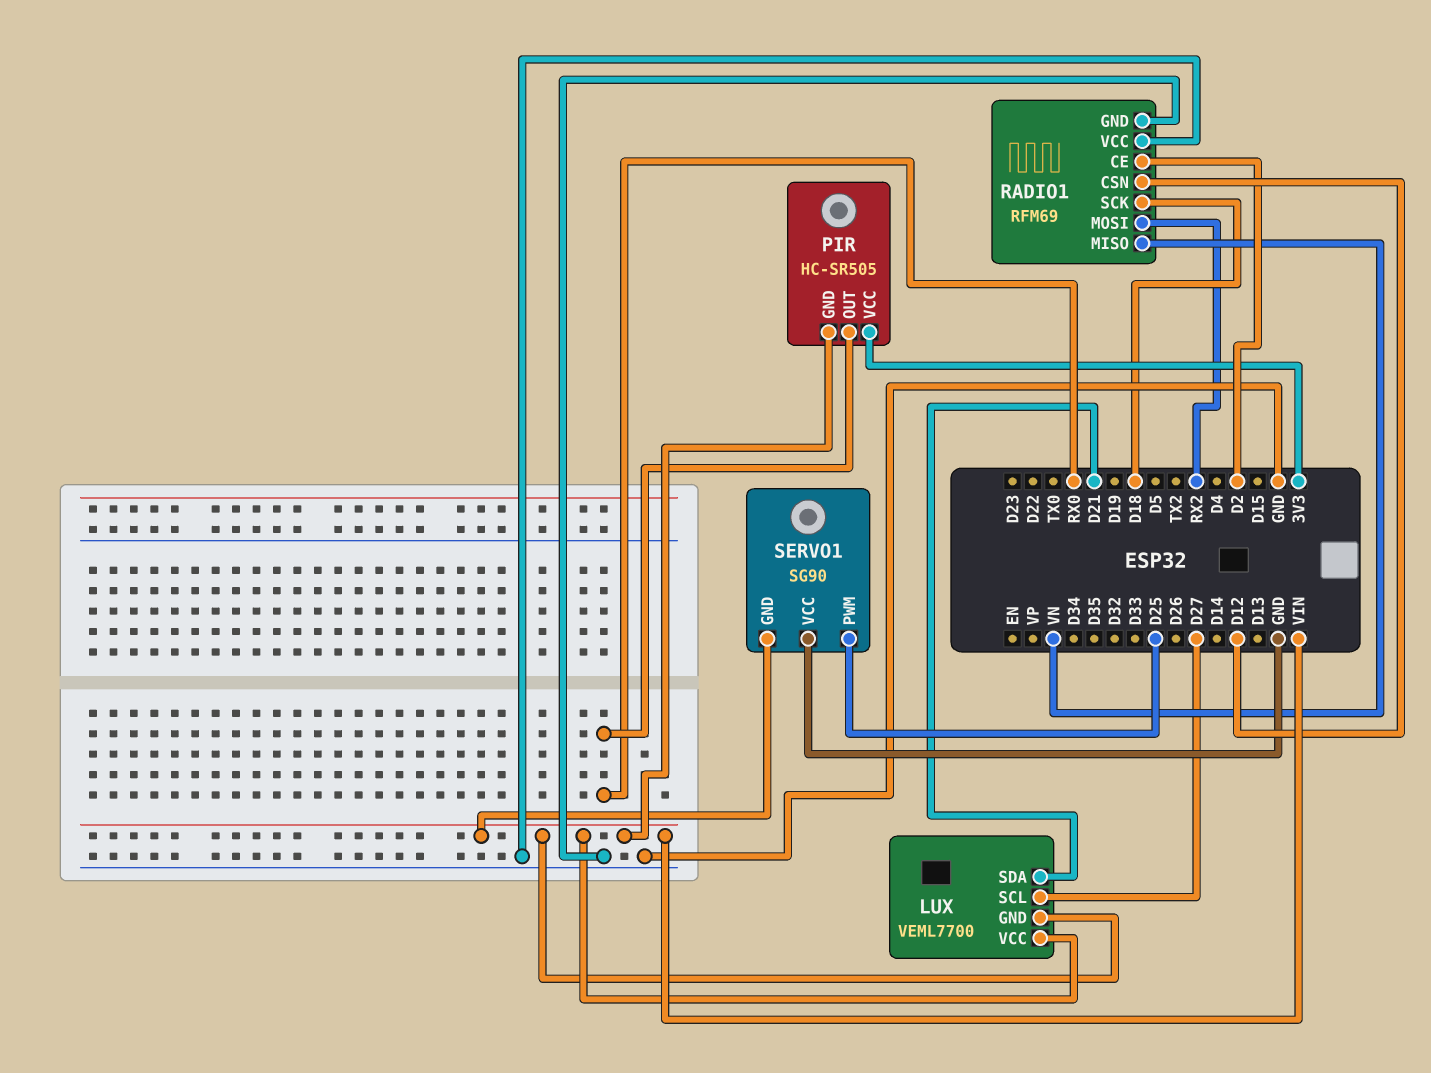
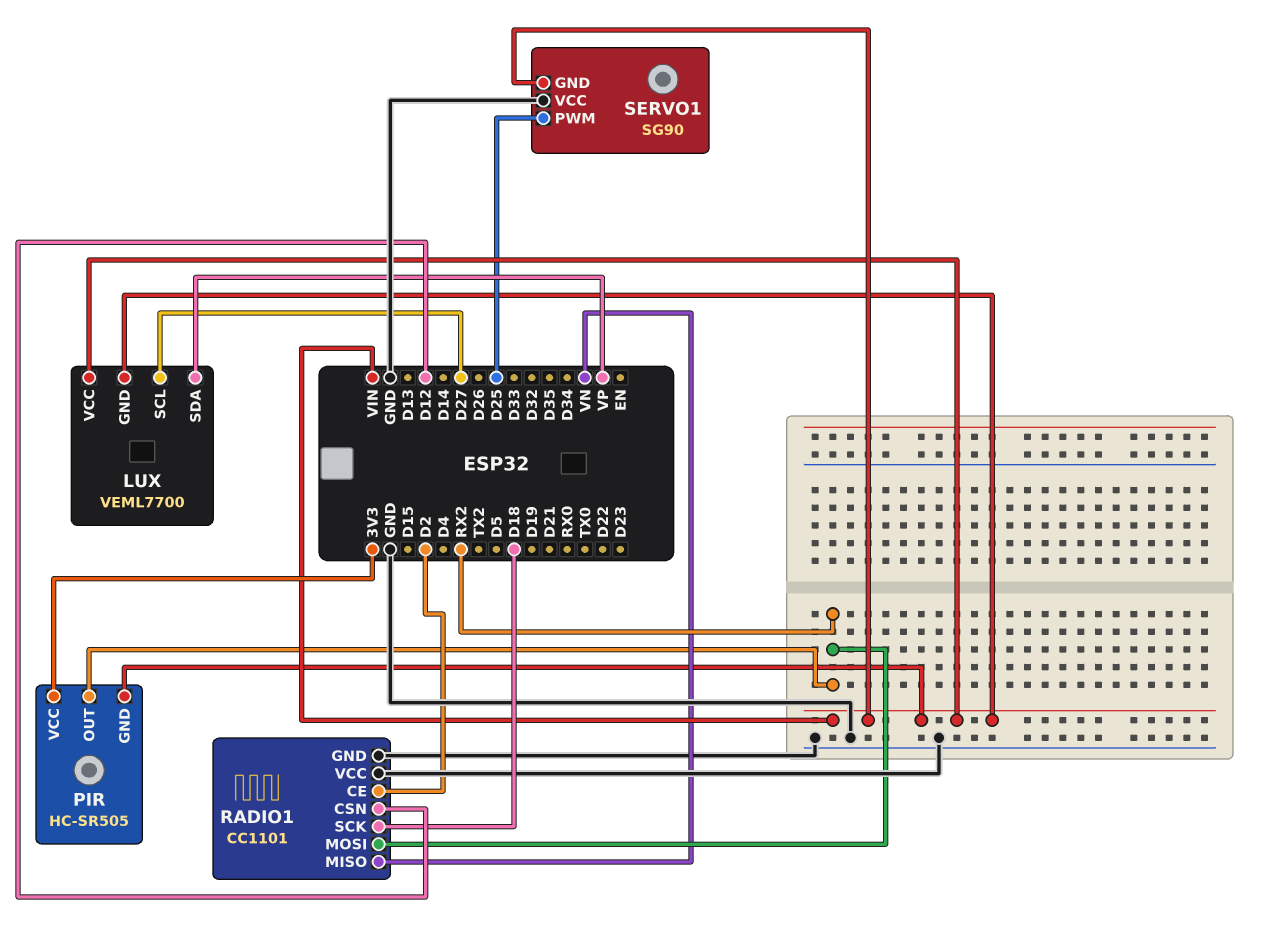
LUX pin SDA: D21 -> VP
PIR pin OUT: RX0 -> RX2
RADIO1: RFM69 -> CC1101

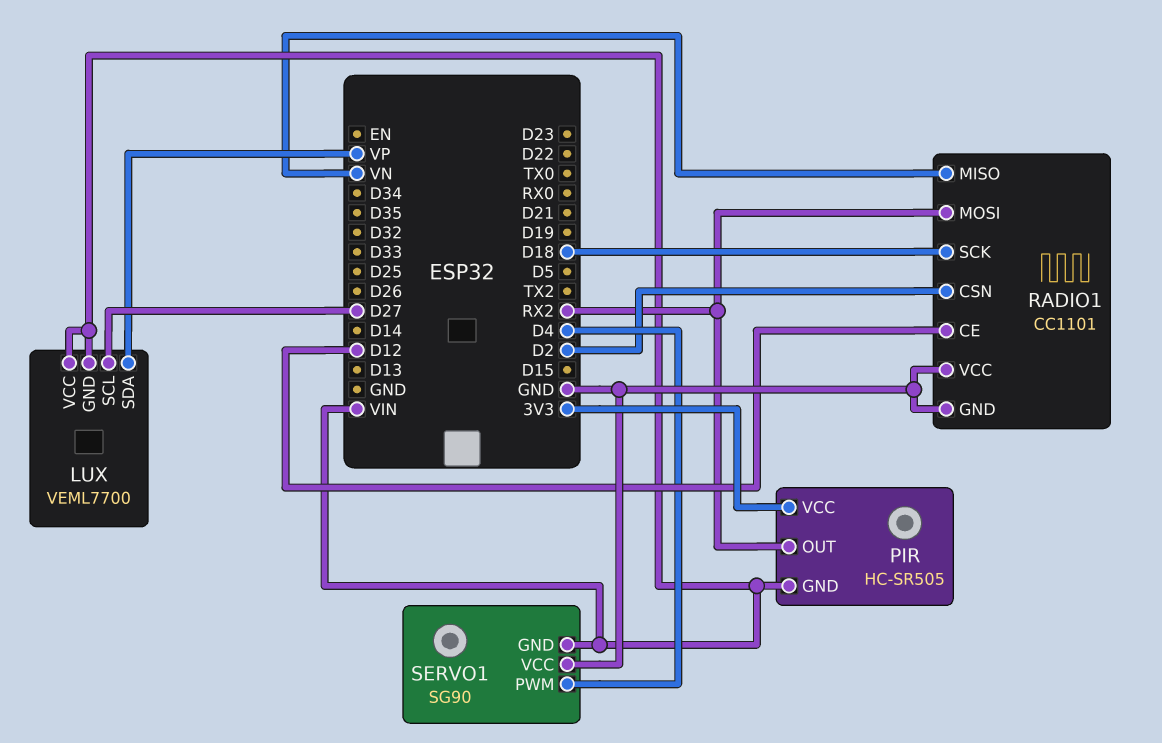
RADIO1 pin CE: D2 -> D12
RADIO1 pin CSN: D12 -> D2
SERVO1 pin PWM: D25 -> D4

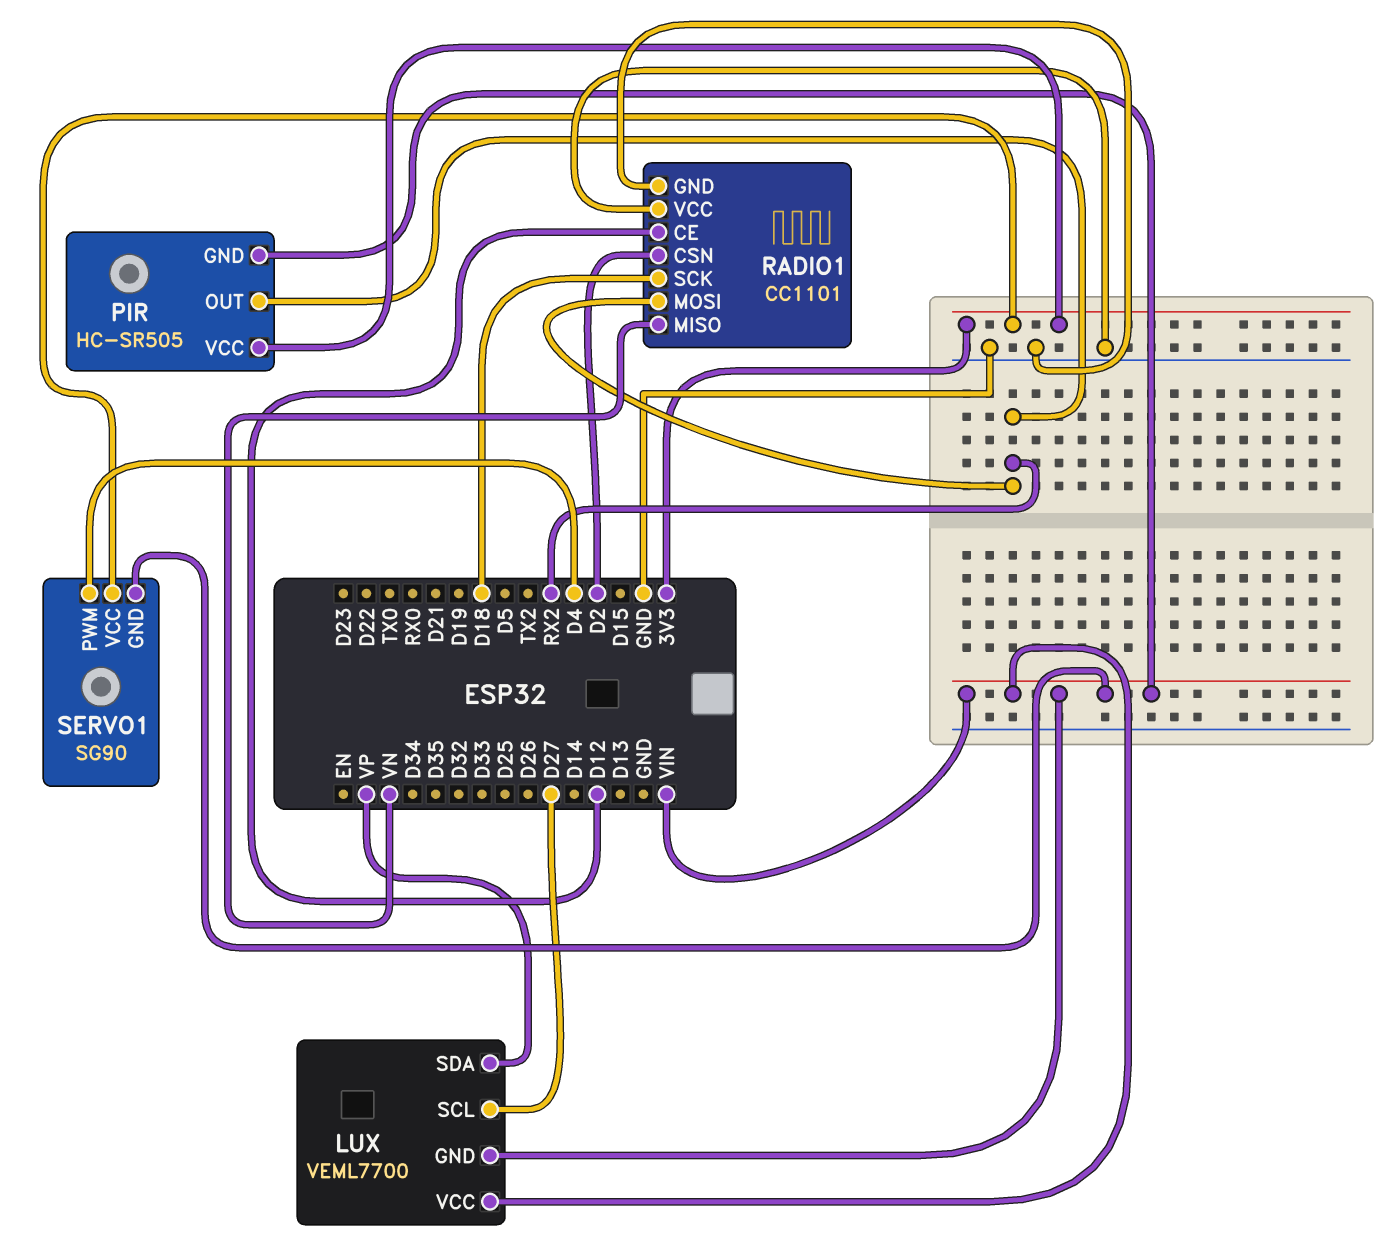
SERVO1 pin VCC: GND -> 3V3

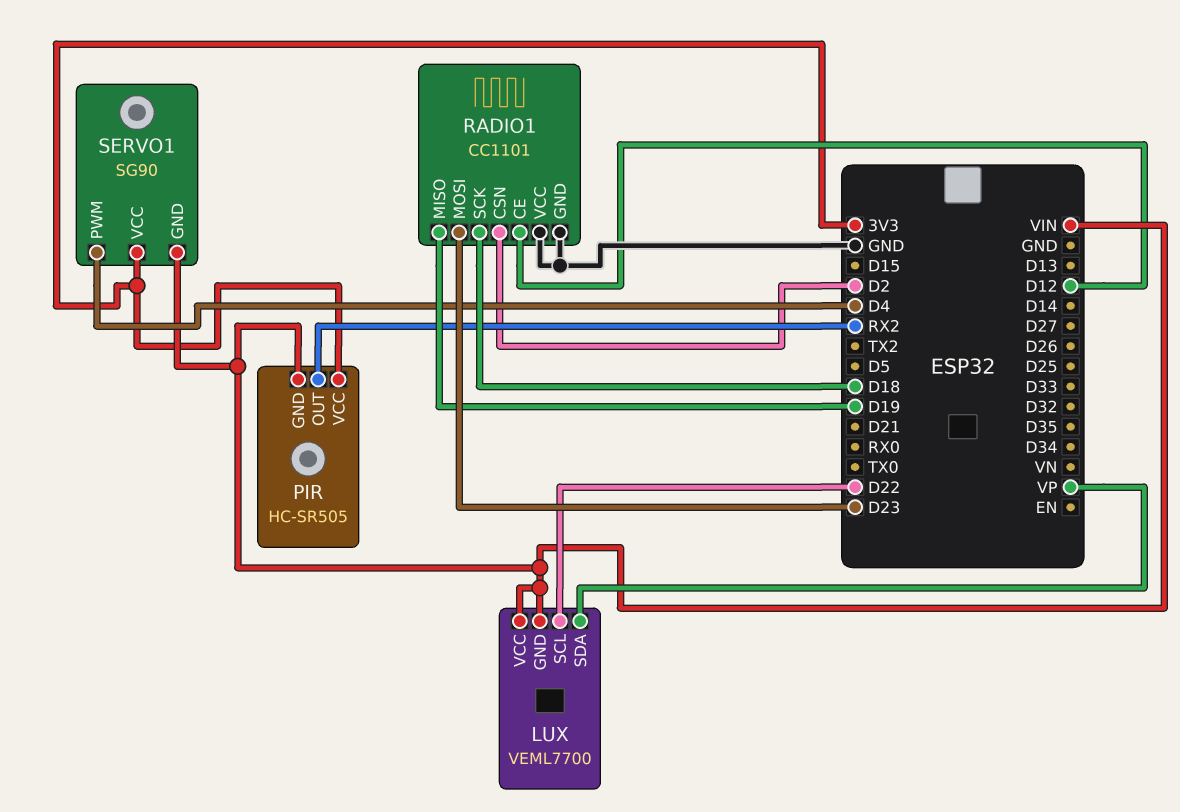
LUX pin SCL: D27 -> D22
RADIO1 pin MISO: VN -> D19
RADIO1 pin MOSI: RX2 -> D23

